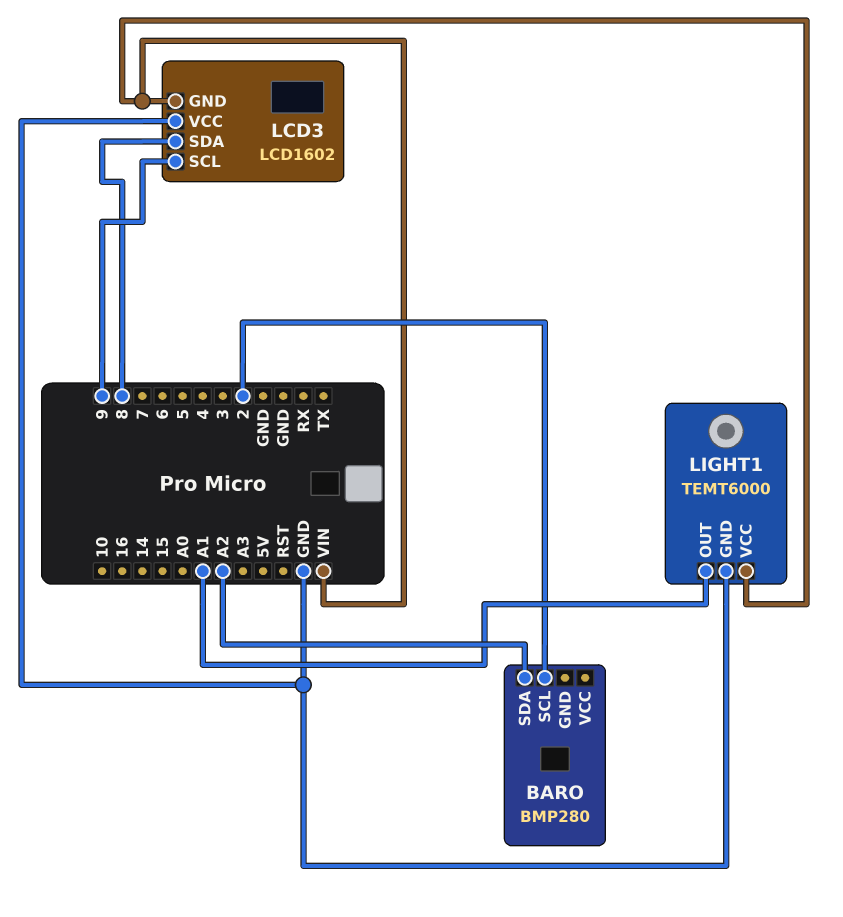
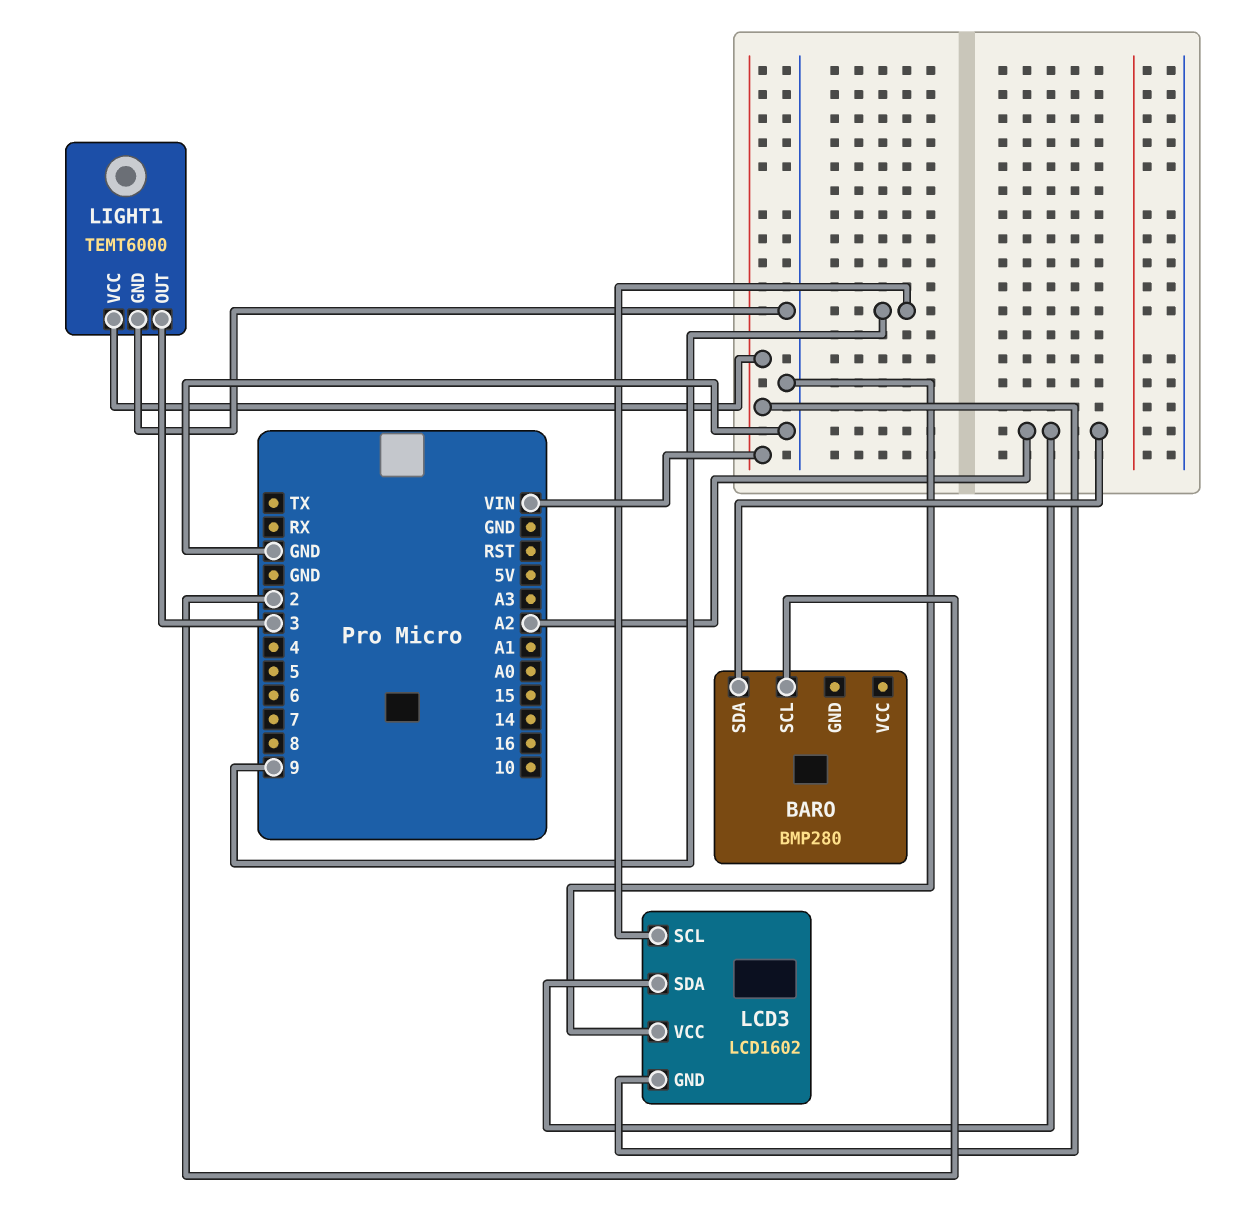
LCD3 pin SDA: 8 -> A2
LIGHT1 pin OUT: A1 -> 3

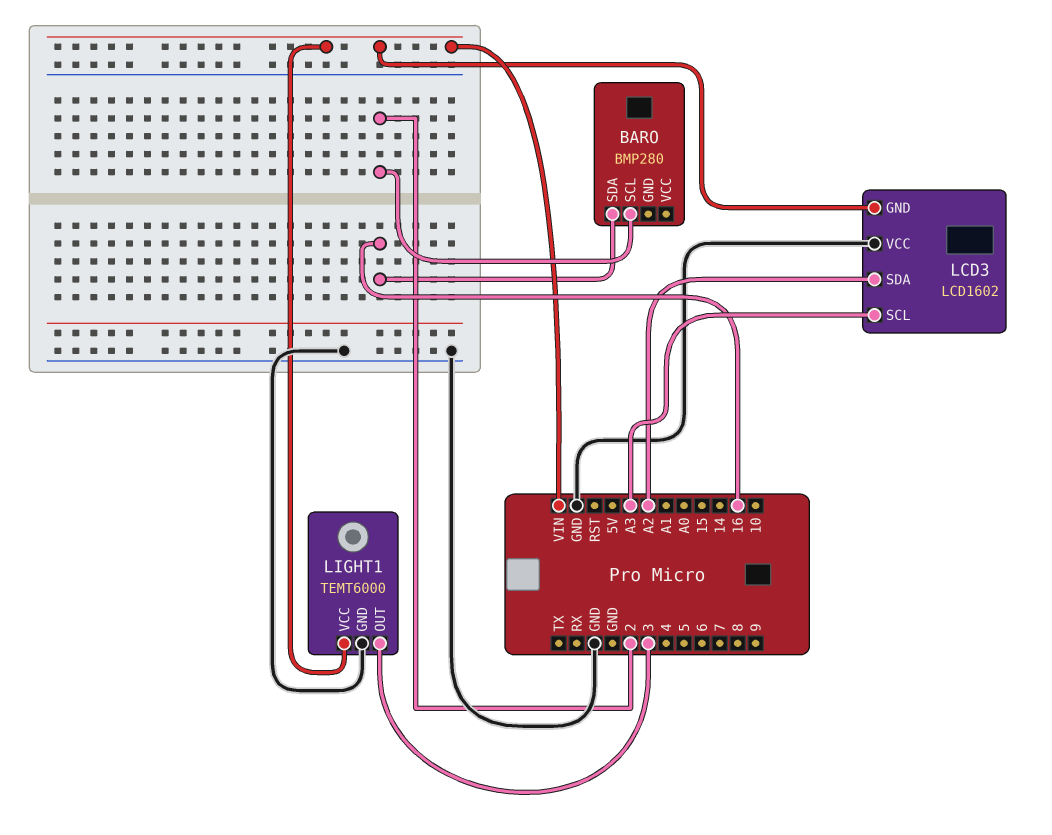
BARO pin SDA: A2 -> 16
LCD3 pin SCL: 9 -> A3

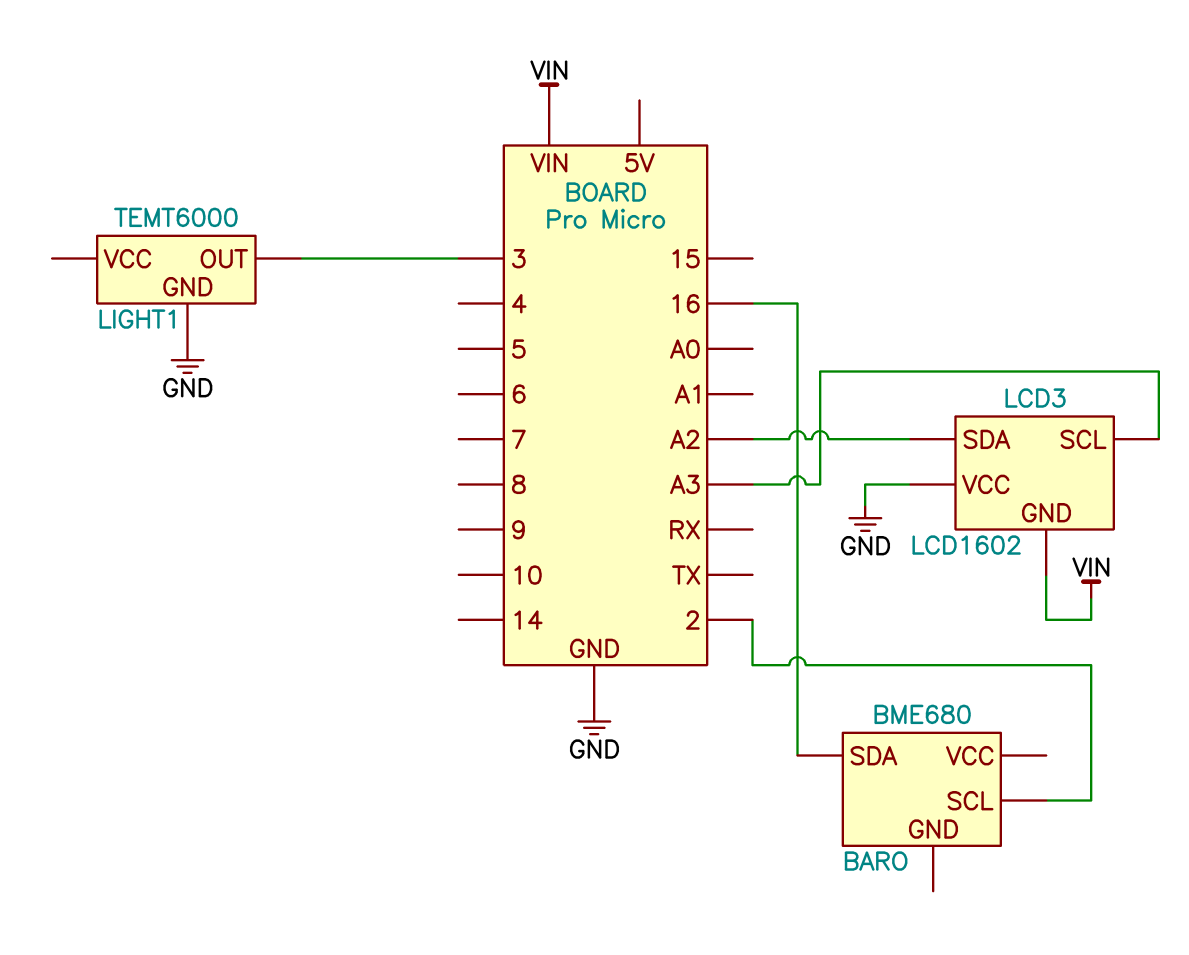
BARO: BMP280 -> BME680
LIGHT1 pin VCC: VIN -> none

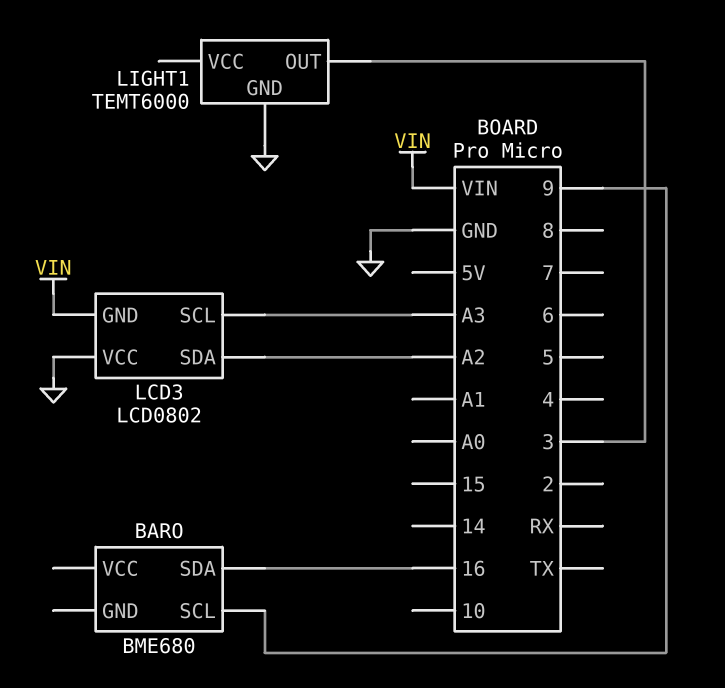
BARO pin SCL: 2 -> 9
LCD3: LCD1602 -> LCD0802

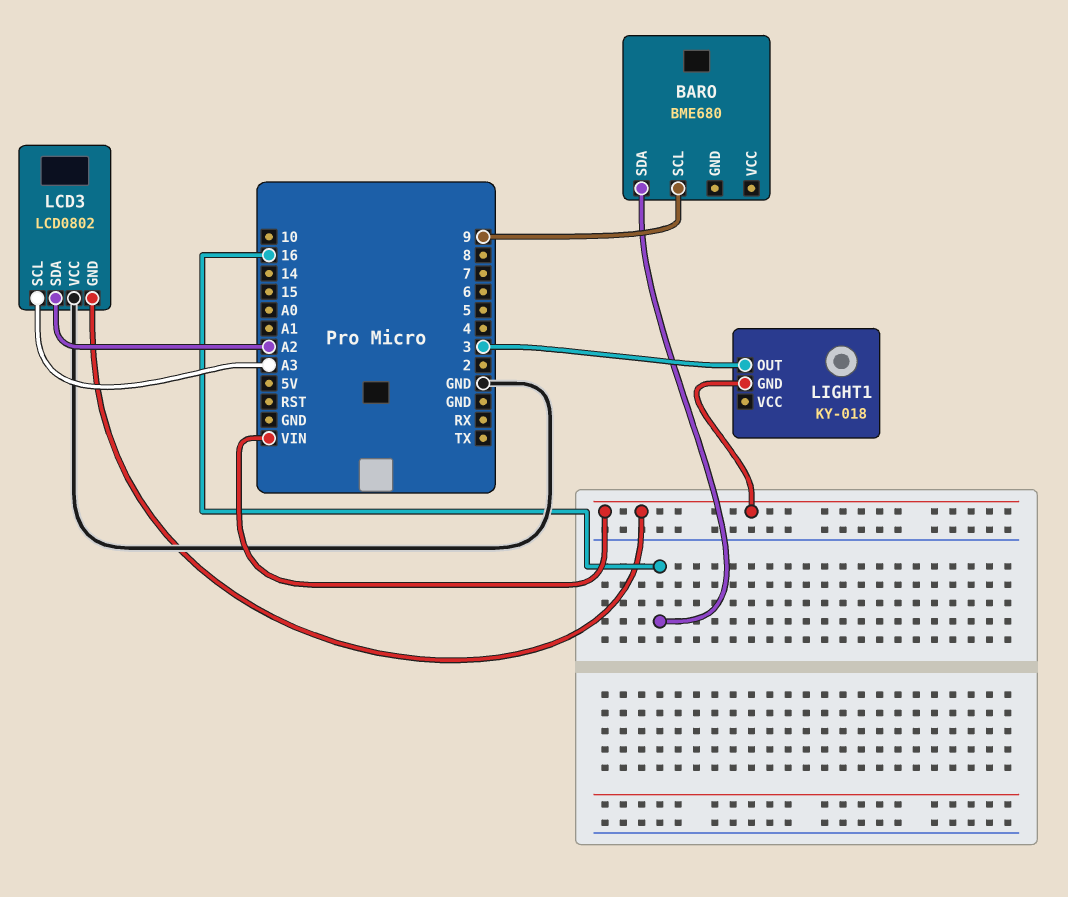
LIGHT1: TEMT6000 -> KY-018
LIGHT1 pin GND: GND -> VIN

